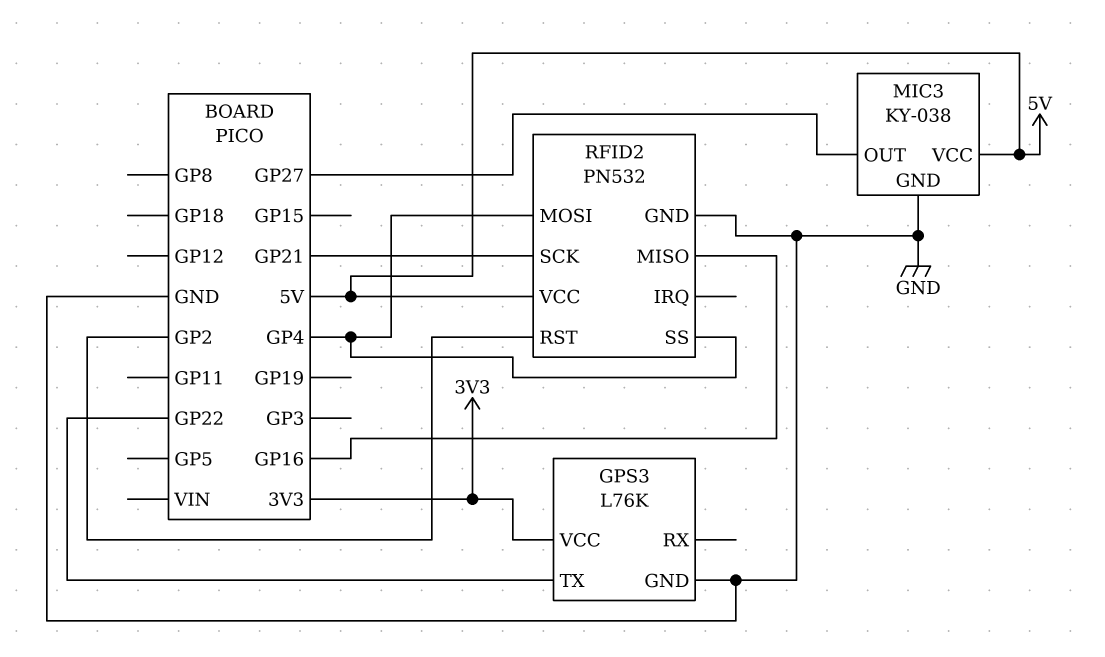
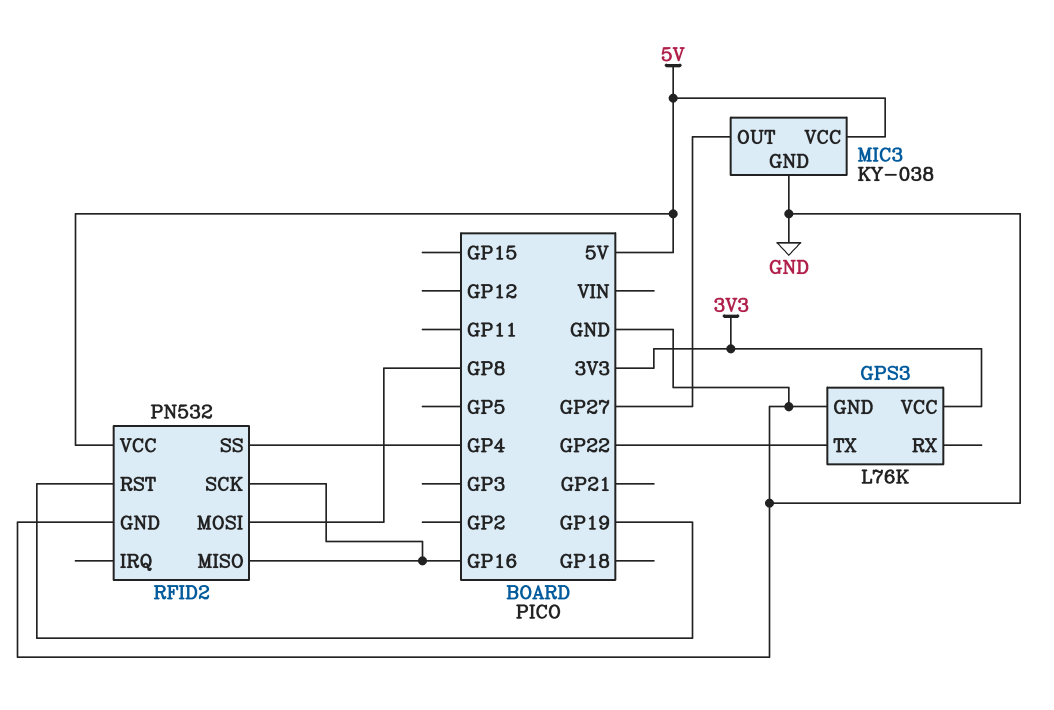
RFID2 pin MOSI: GP4 -> GP8
RFID2 pin RST: GP2 -> GP19
RFID2 pin SCK: GP21 -> GP16

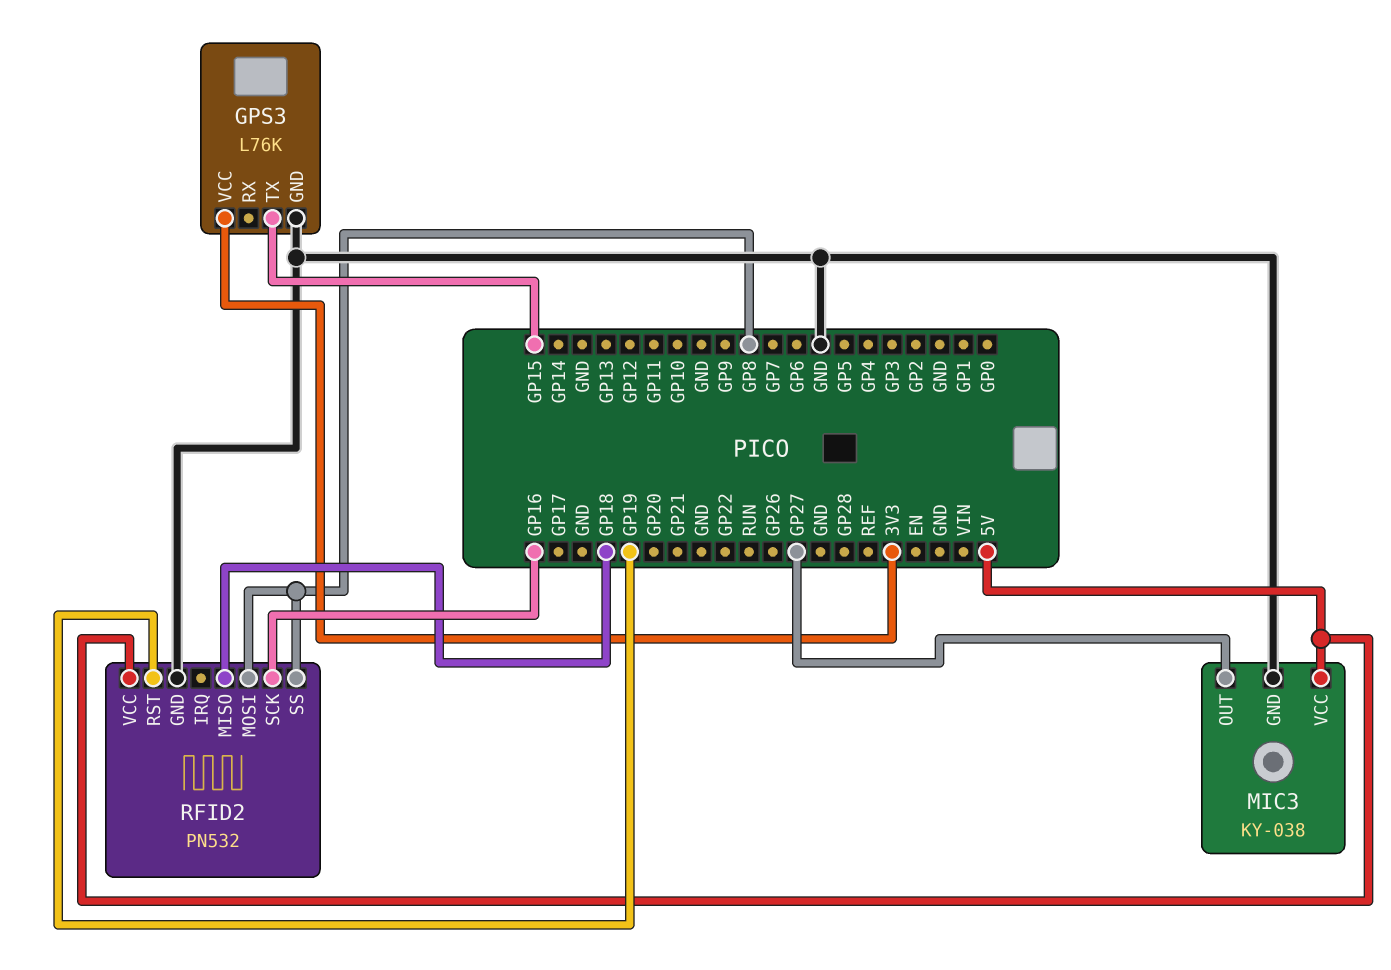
GPS3 pin TX: GP22 -> GP15
RFID2 pin MISO: GP16 -> GP18
RFID2 pin SS: GP4 -> GP8

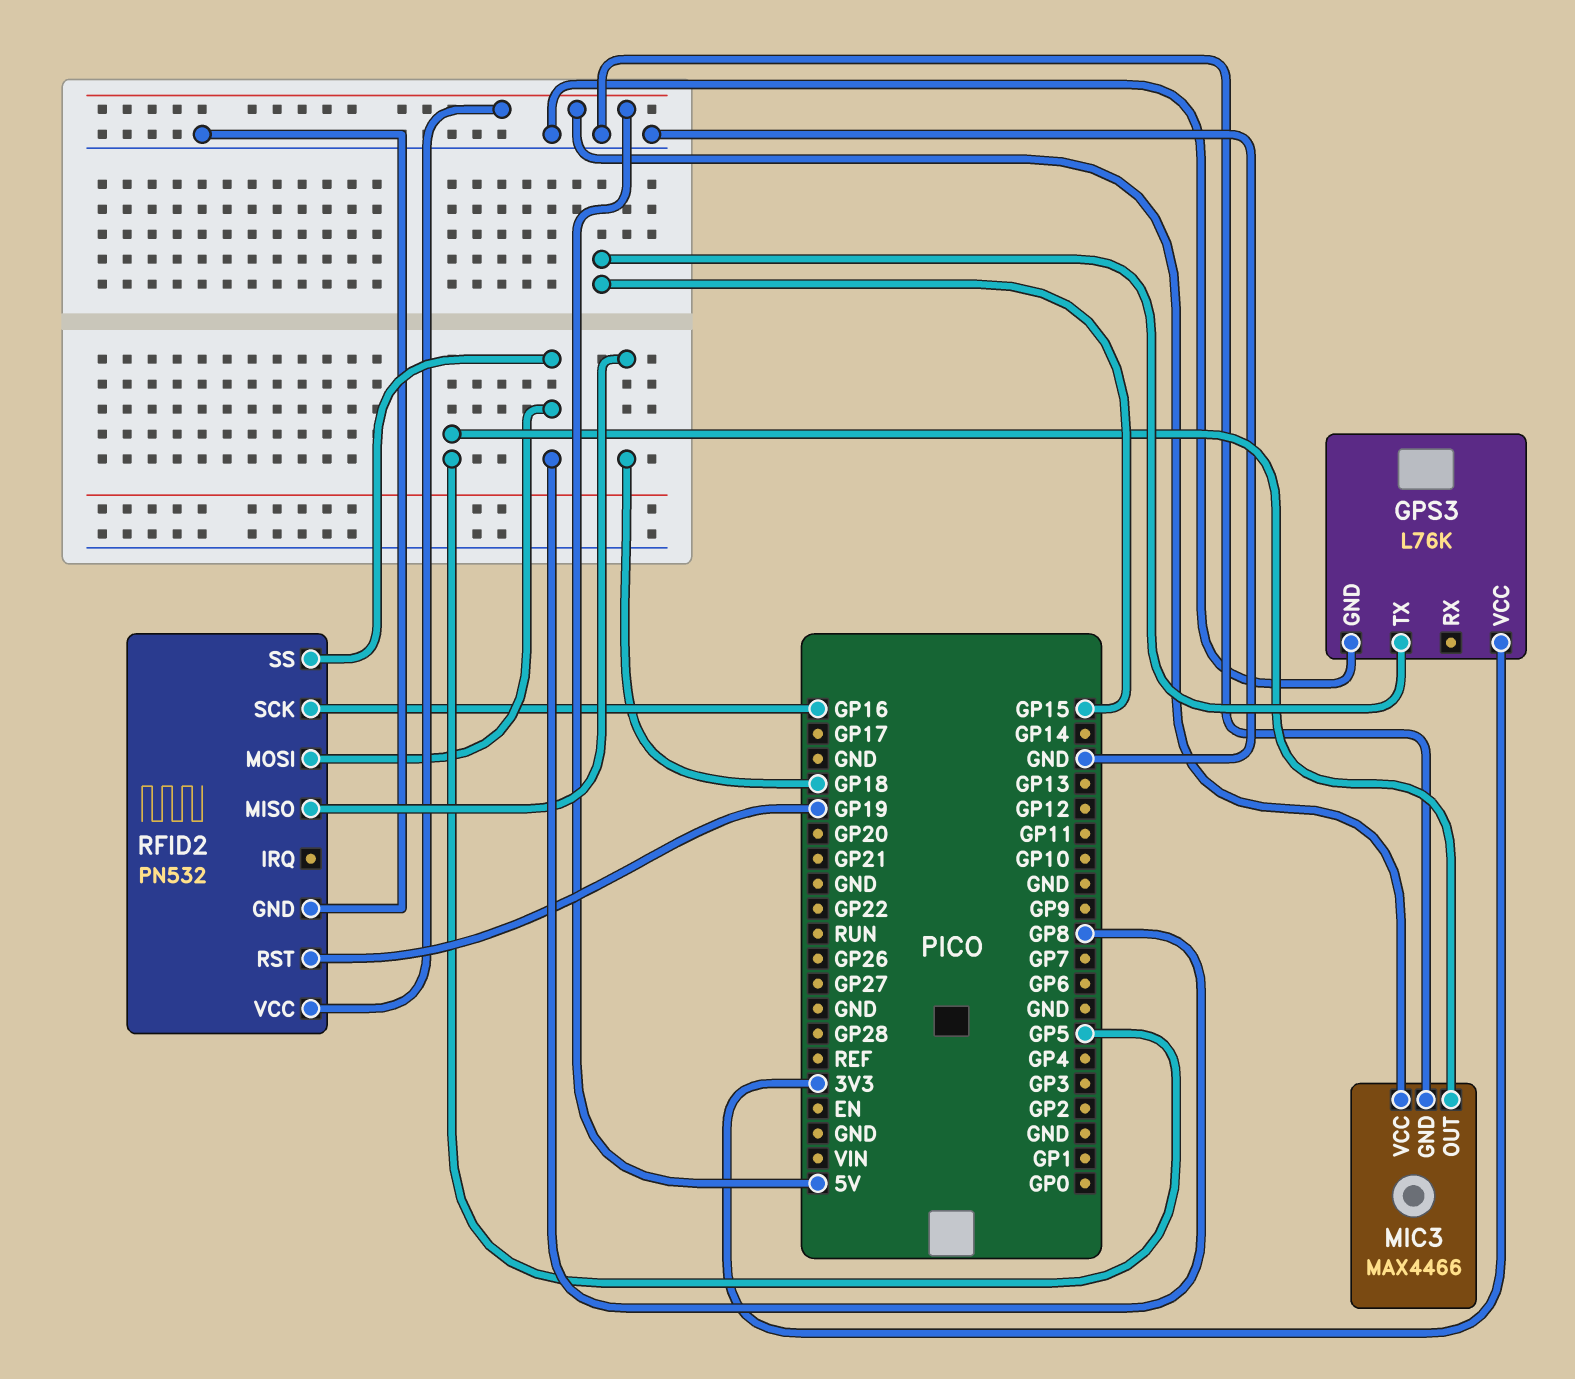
MIC3: KY-038 -> MAX4466
MIC3 pin OUT: GP27 -> GP5

